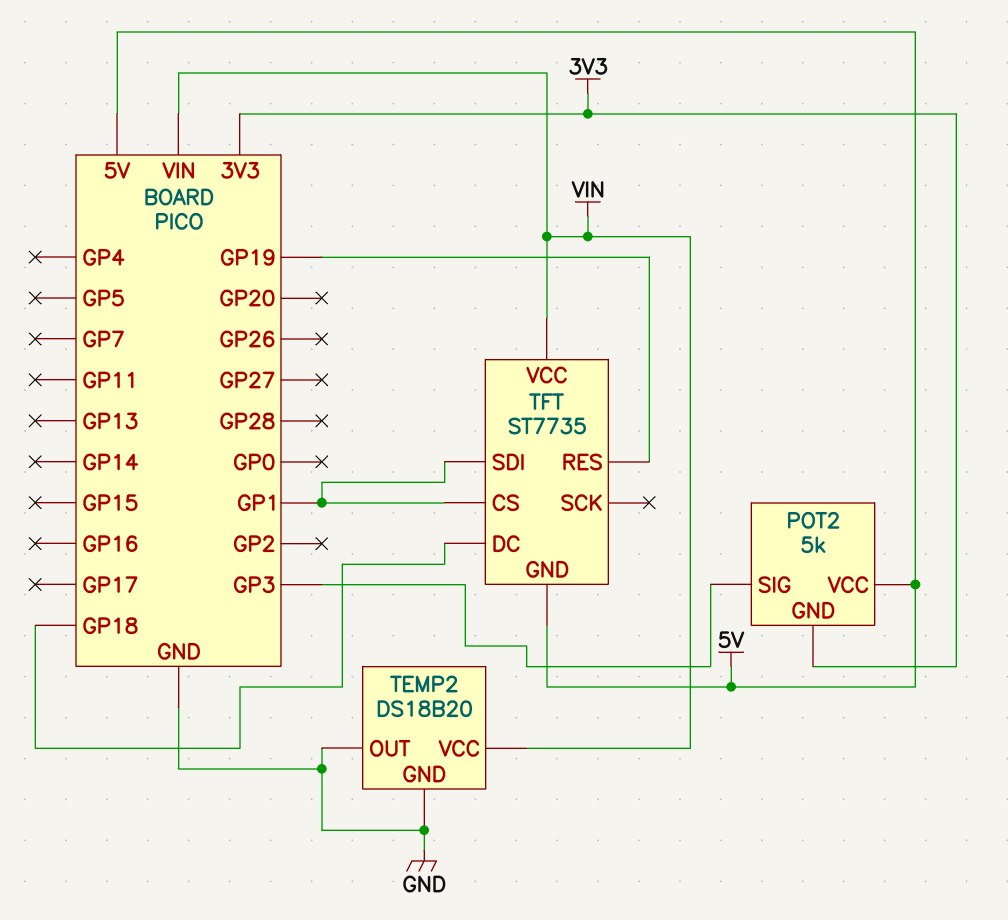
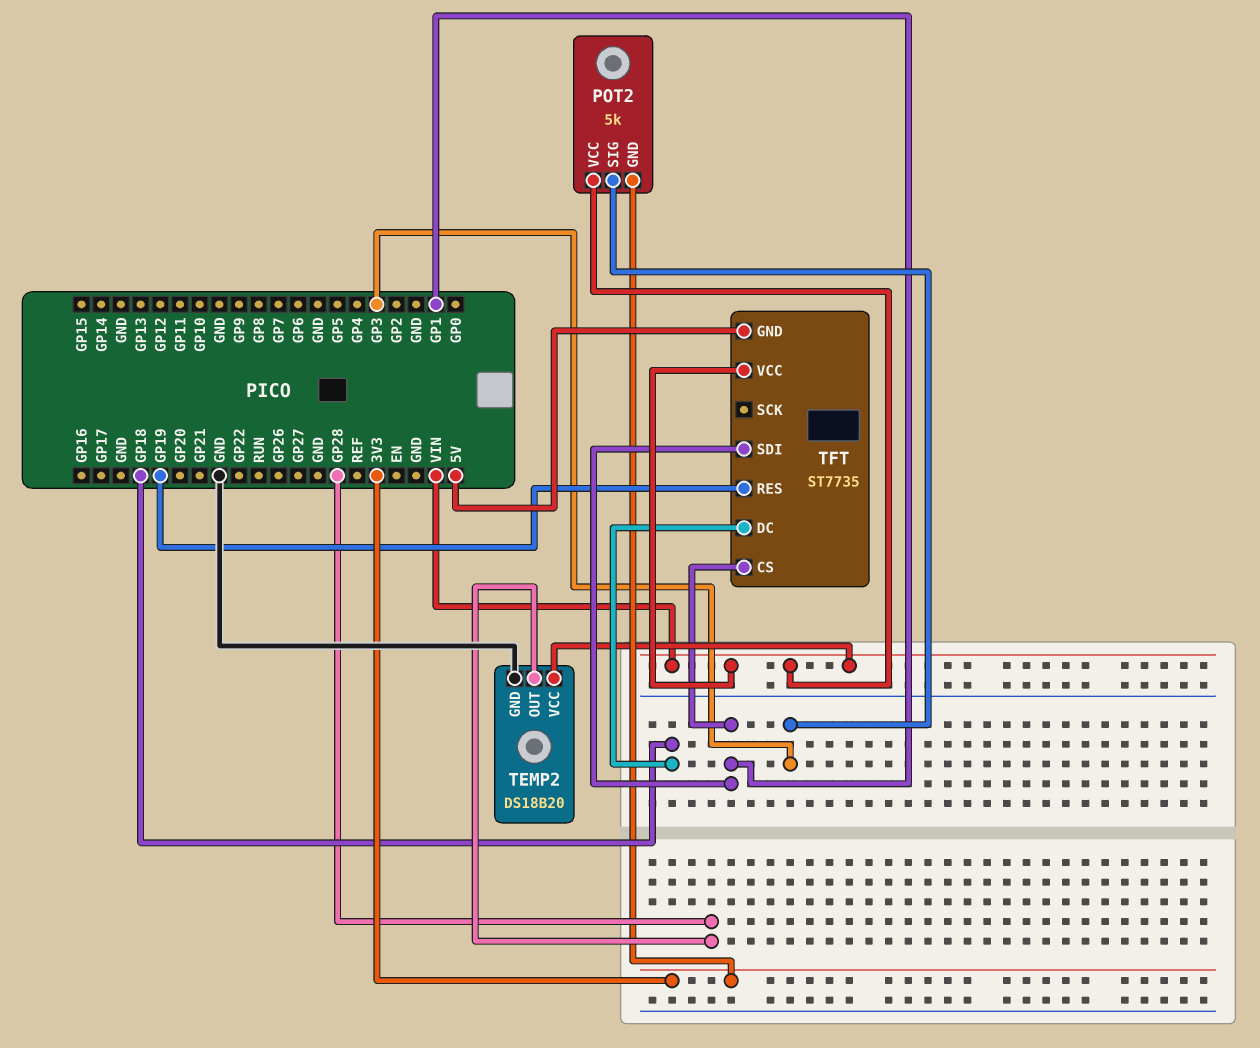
POT2 pin VCC: 5V -> VIN
TEMP2 pin OUT: GND -> GP28

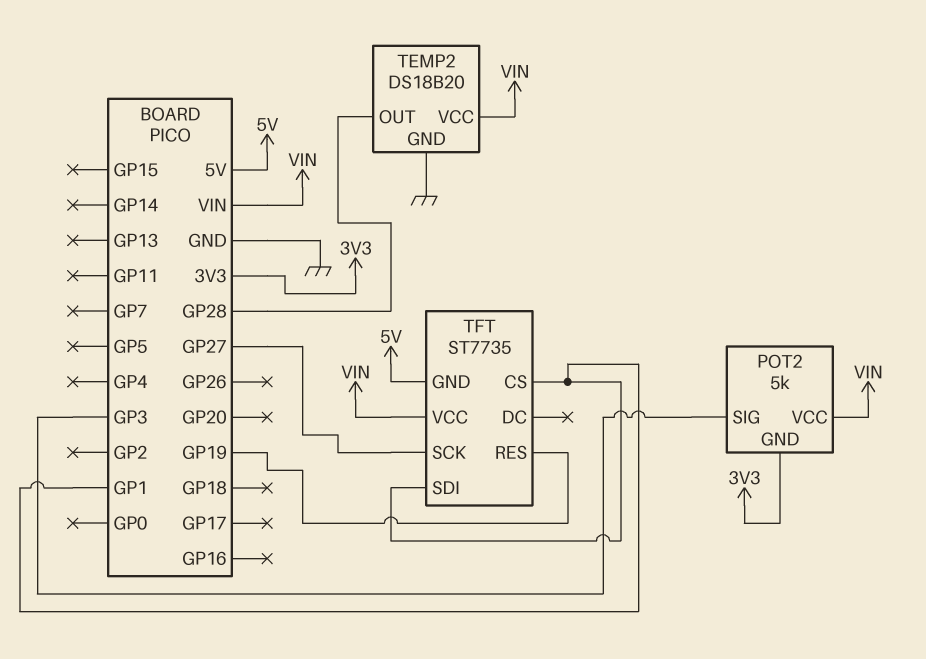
TFT pin DC: GP18 -> none
TFT pin SCK: none -> GP27

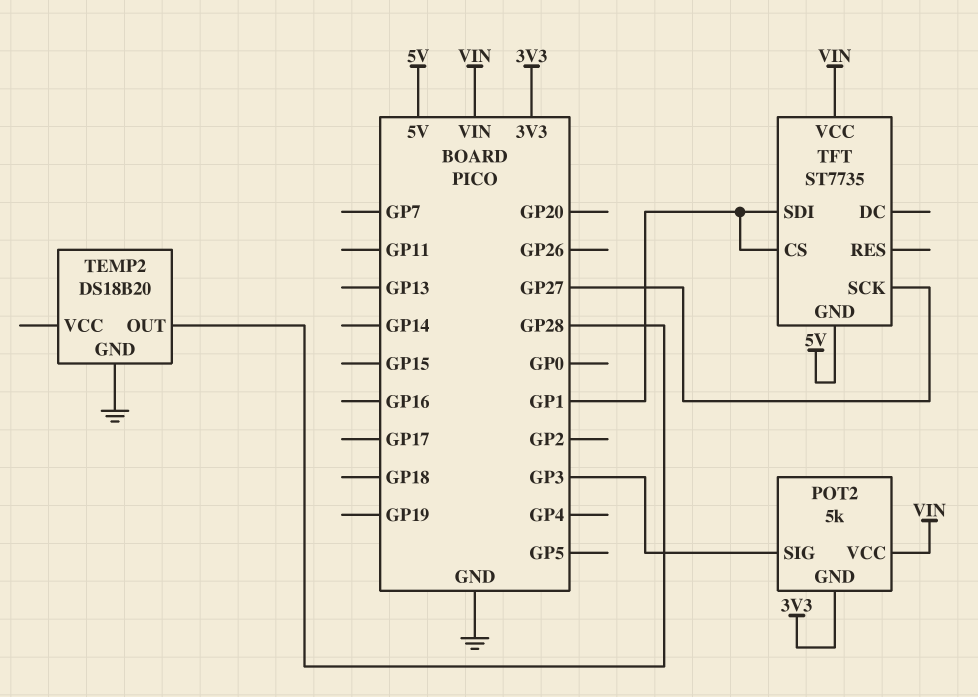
TEMP2 pin VCC: VIN -> none
TFT pin RES: GP19 -> none

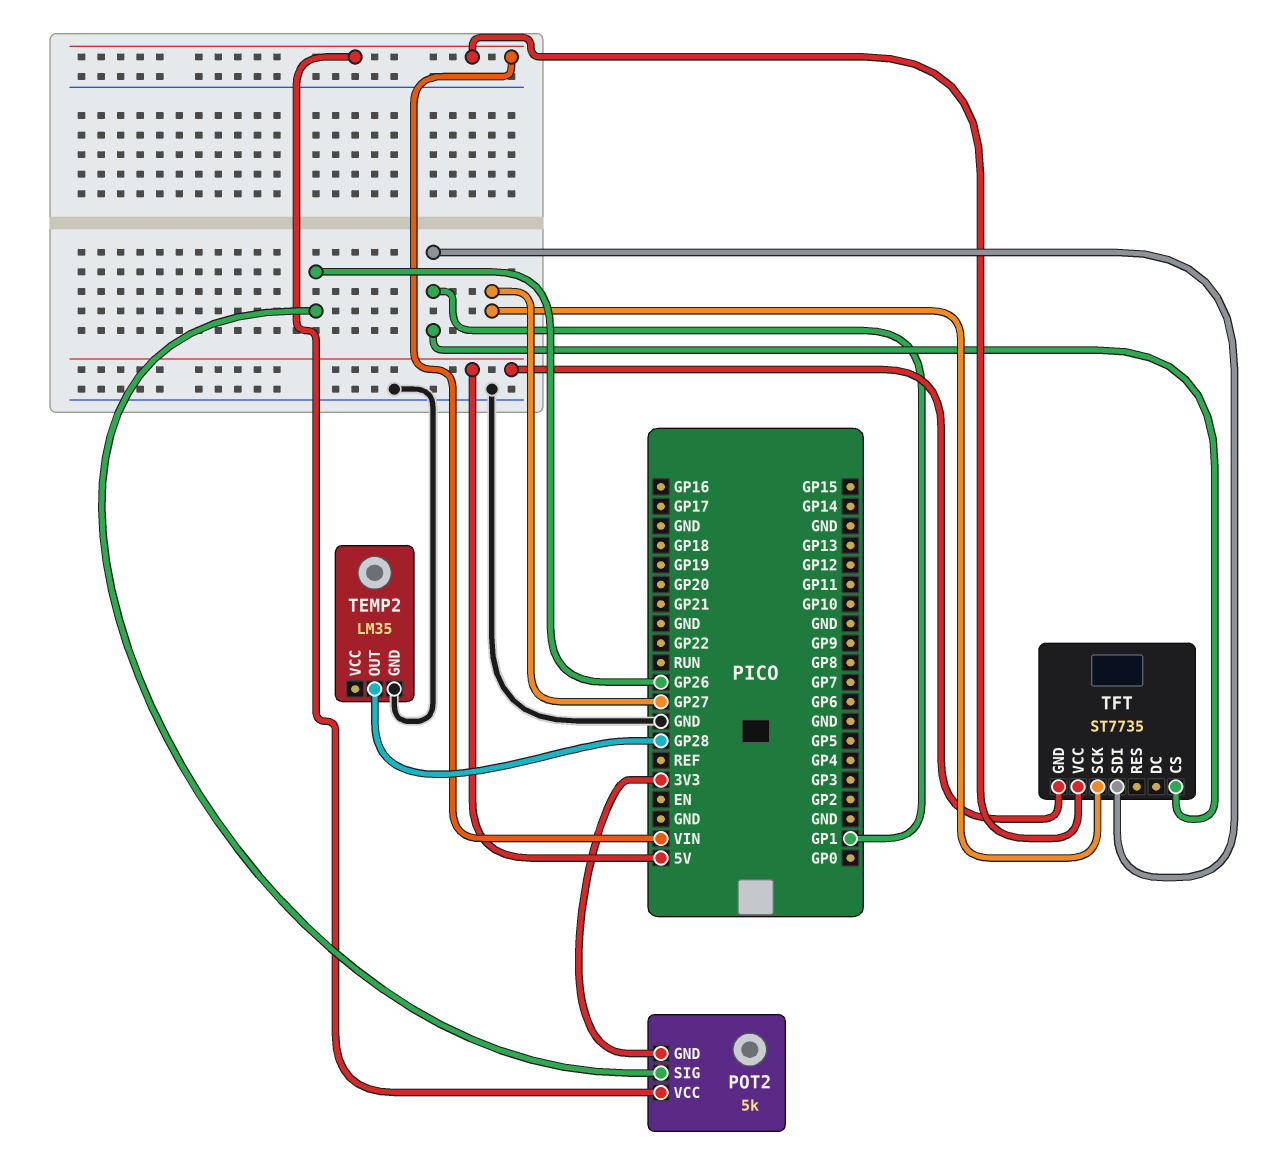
POT2 pin SIG: GP3 -> GP26
TEMP2: DS18B20 -> LM35

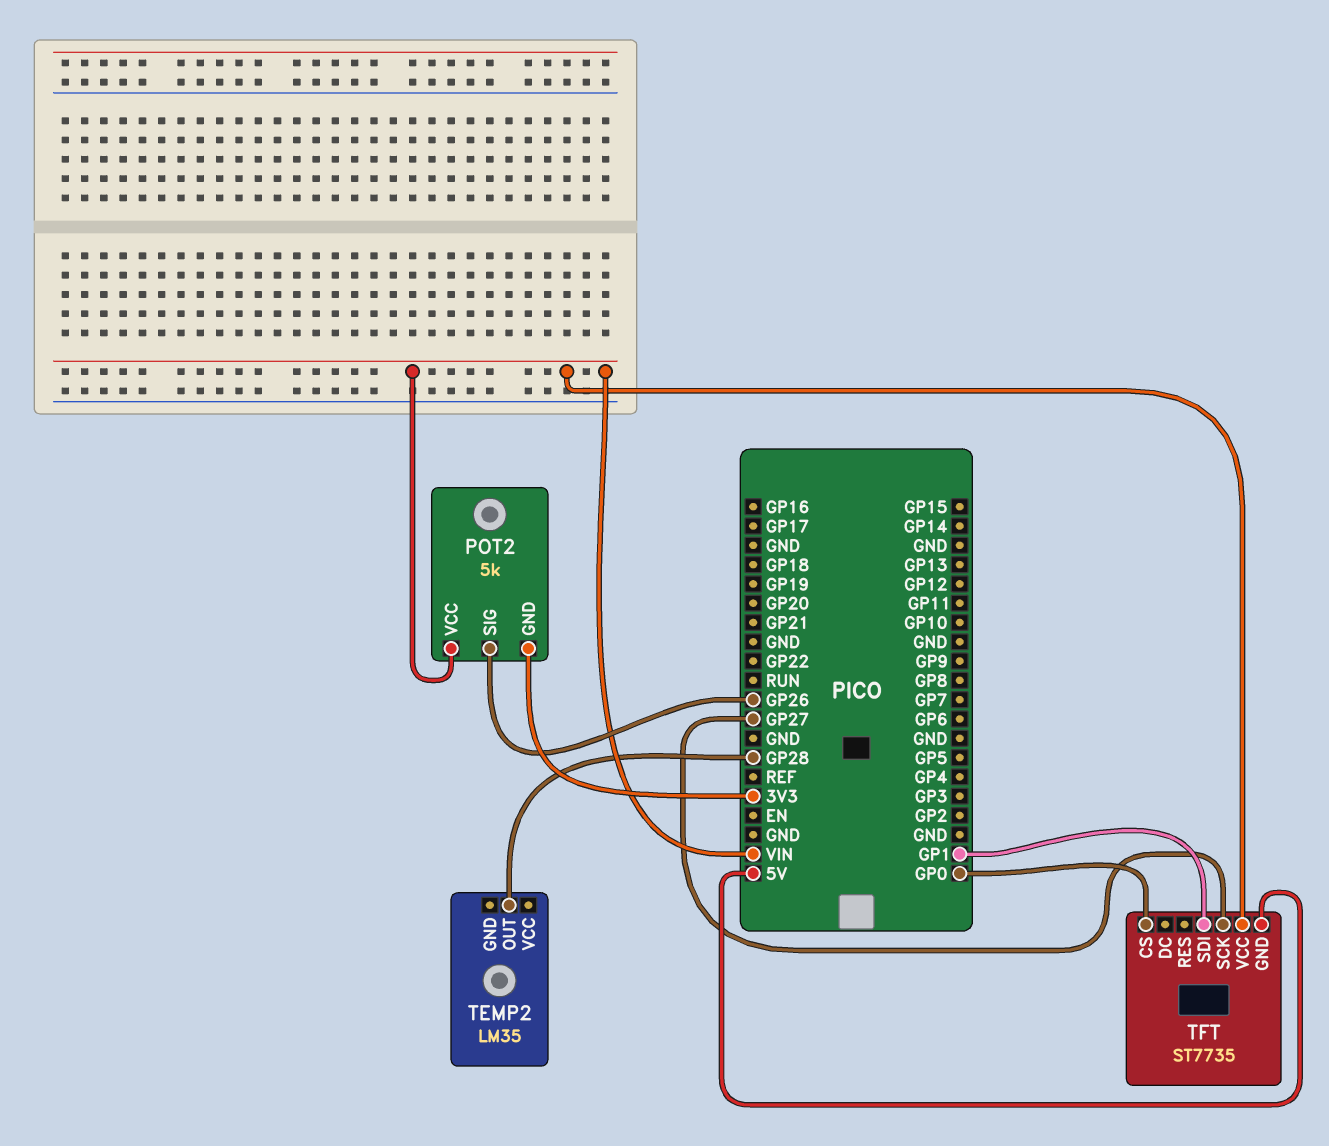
TEMP2 pin GND: GND -> none
TFT pin CS: GP1 -> GP0

